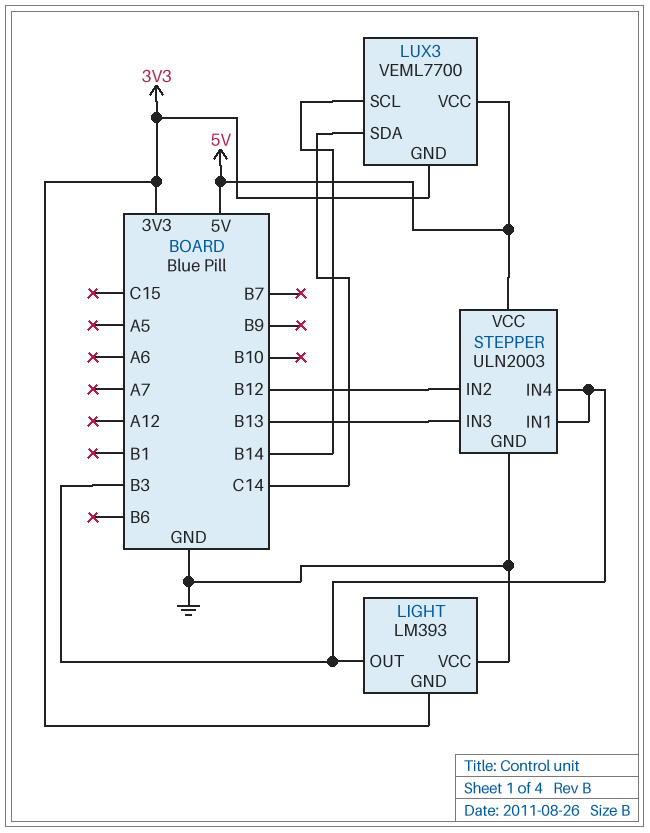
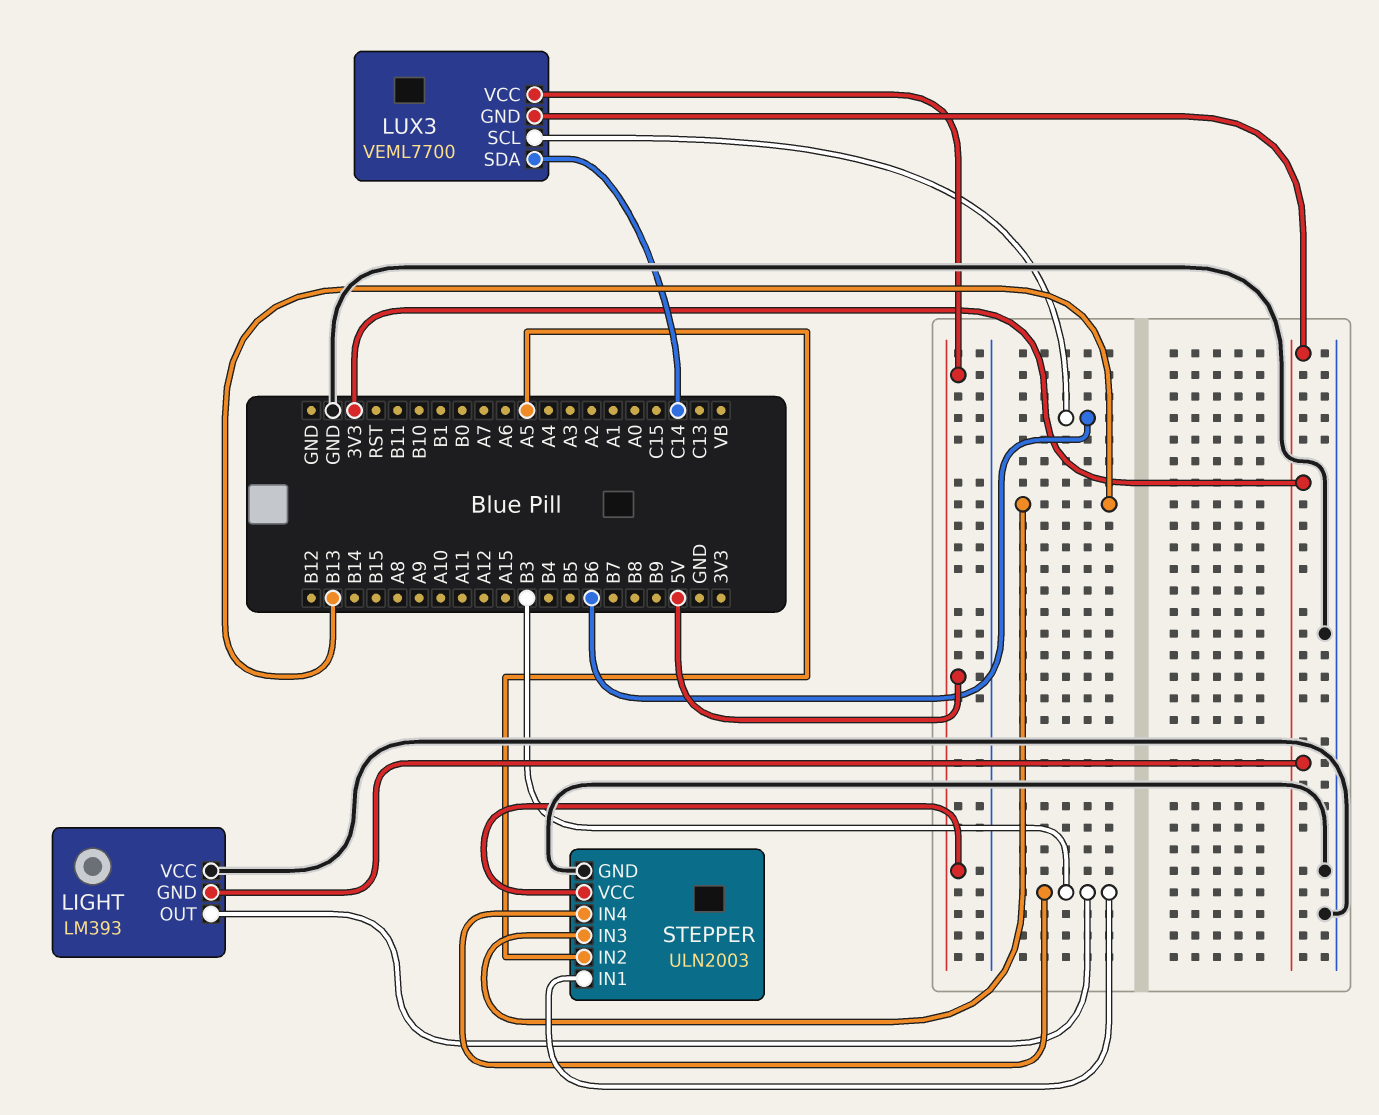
LUX3 pin SCL: B14 -> B6
STEPPER pin IN2: B12 -> A5

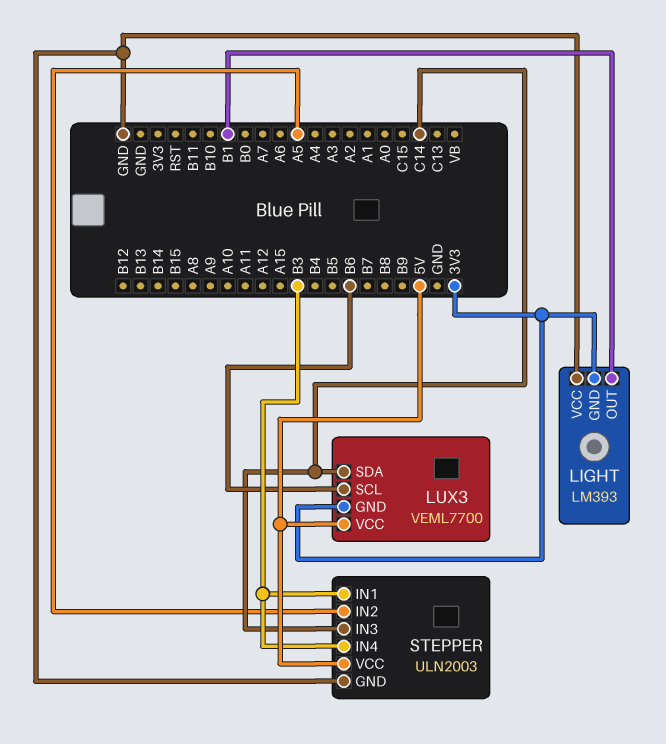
LIGHT pin OUT: B3 -> B1
STEPPER pin IN3: B13 -> C14

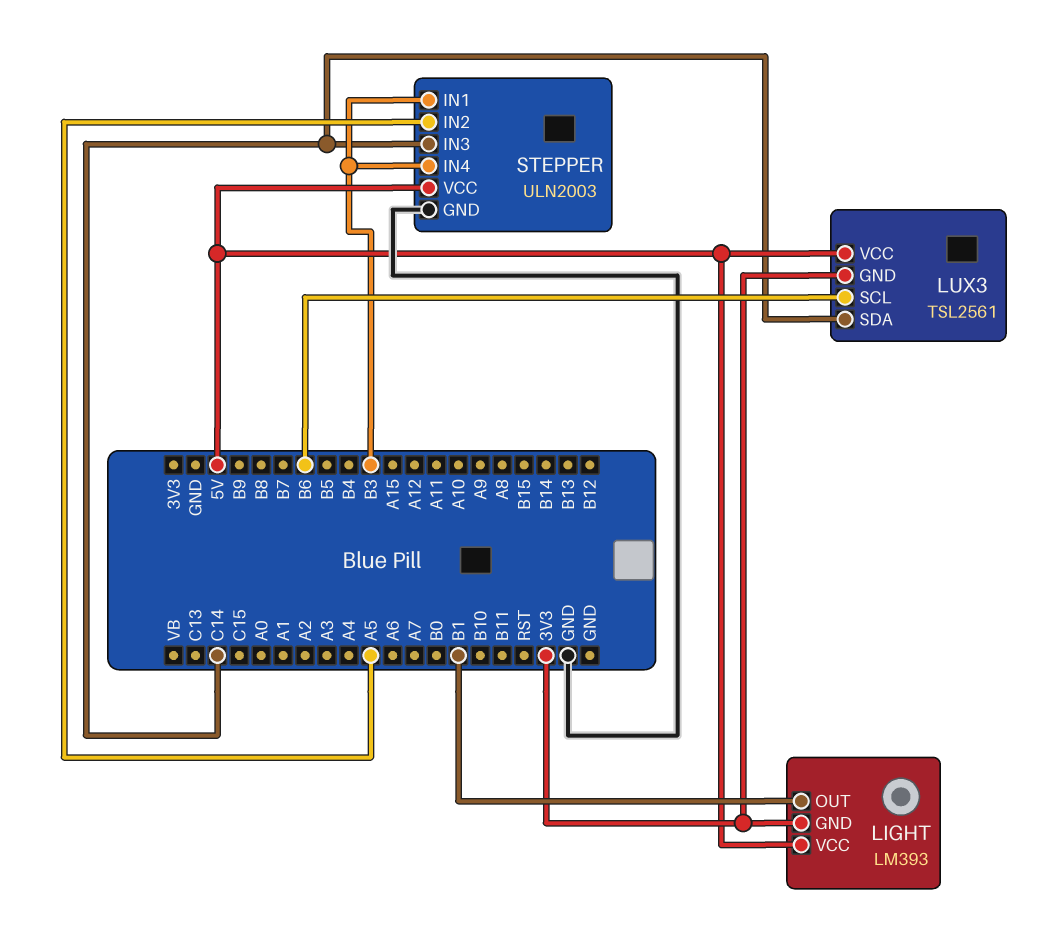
LIGHT pin VCC: GND -> 5V
LUX3: VEML7700 -> TSL2561

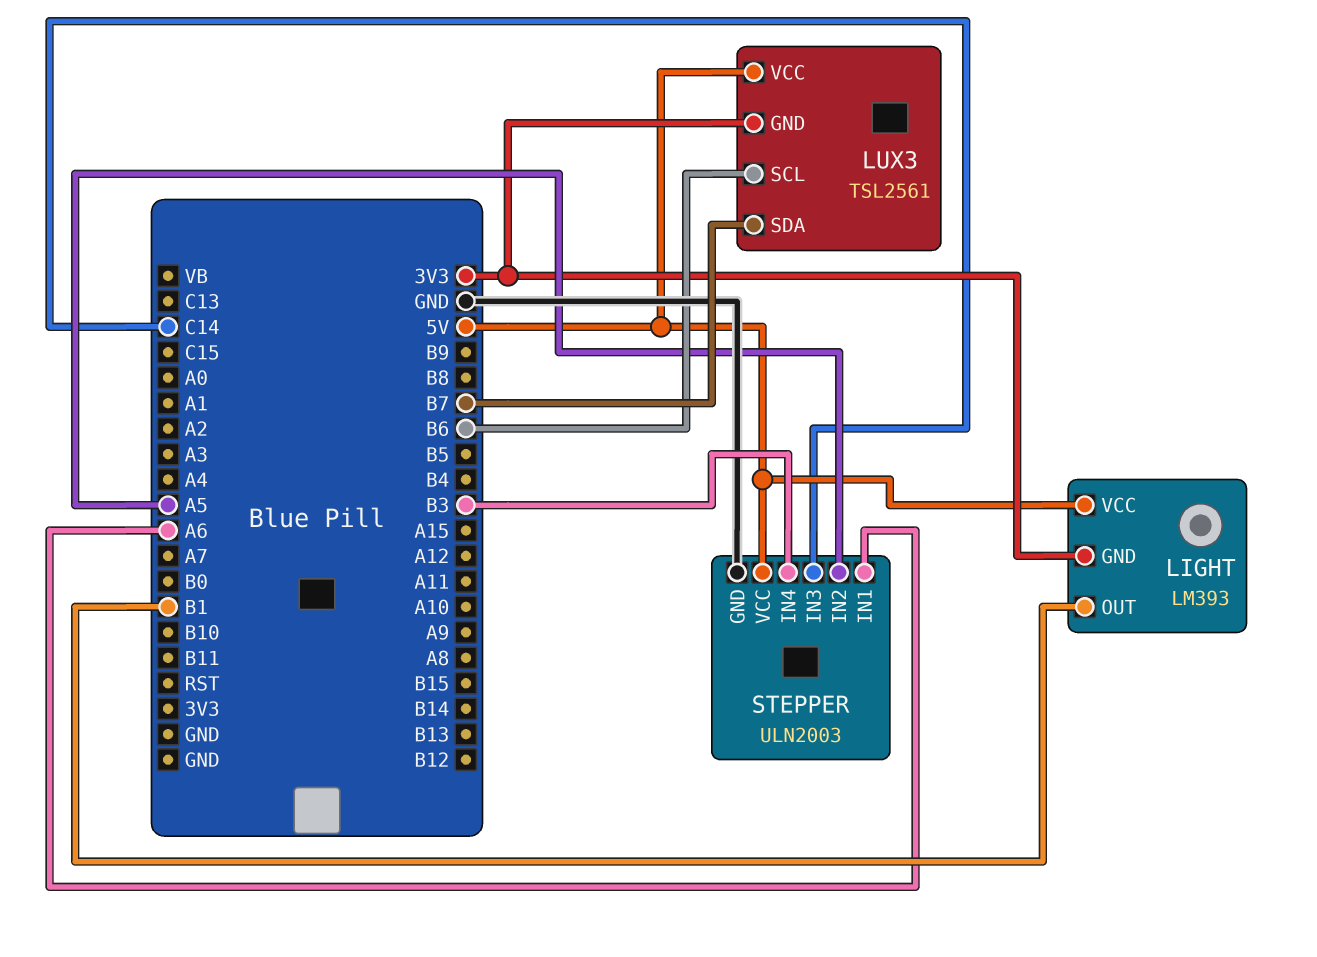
LUX3 pin SDA: C14 -> B7
STEPPER pin IN1: B3 -> A6

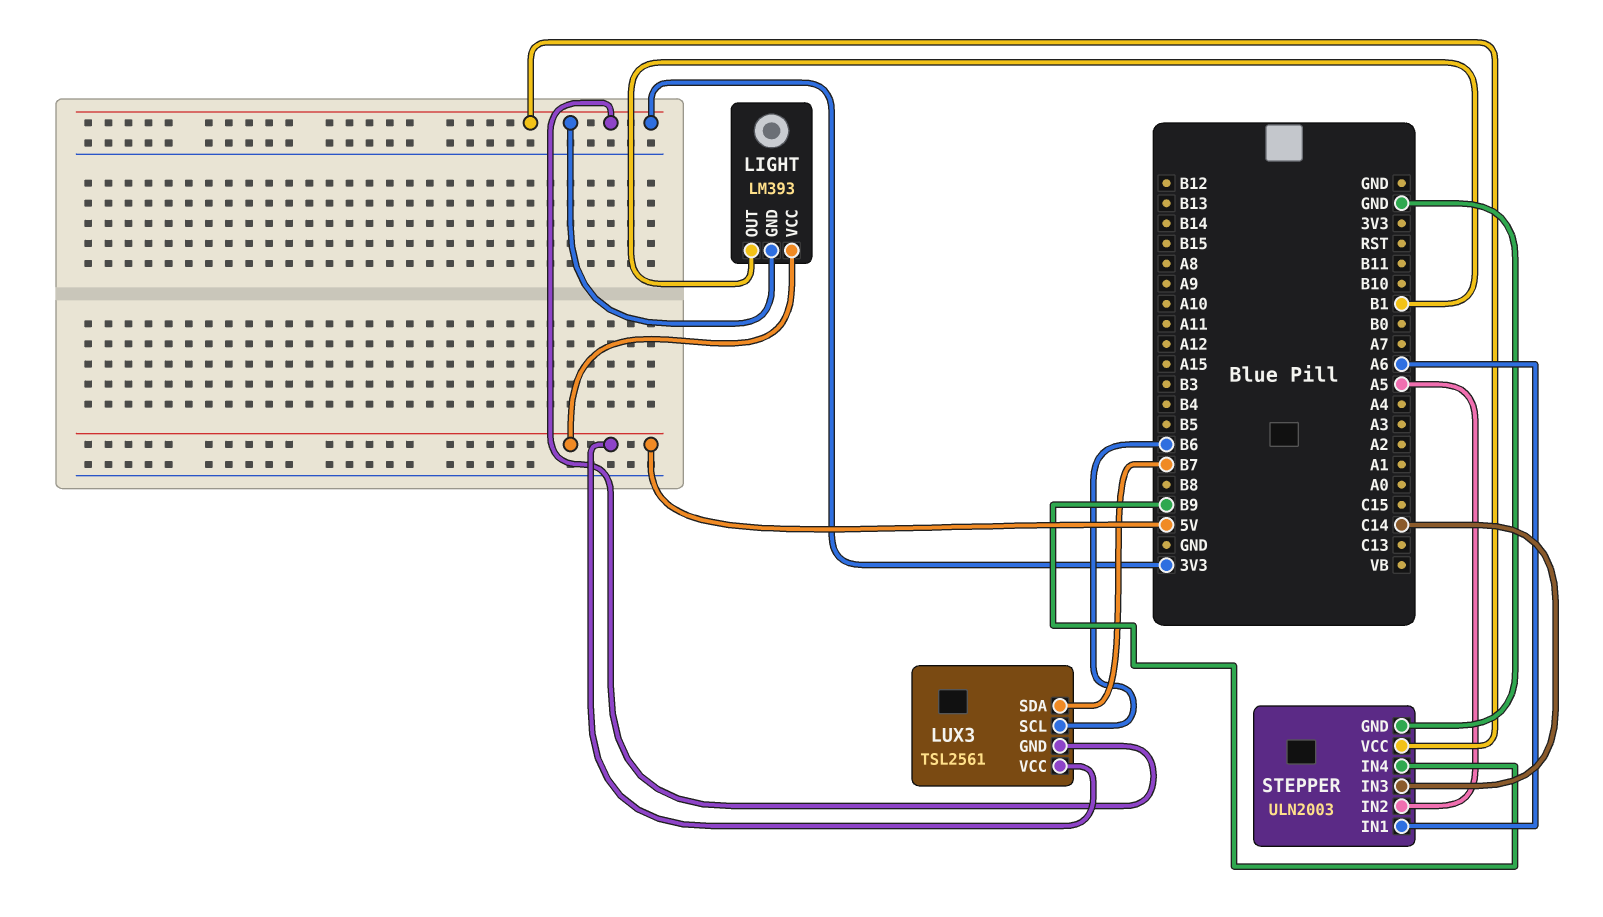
STEPPER pin IN4: B3 -> B9
STEPPER pin VCC: 5V -> 3V3

